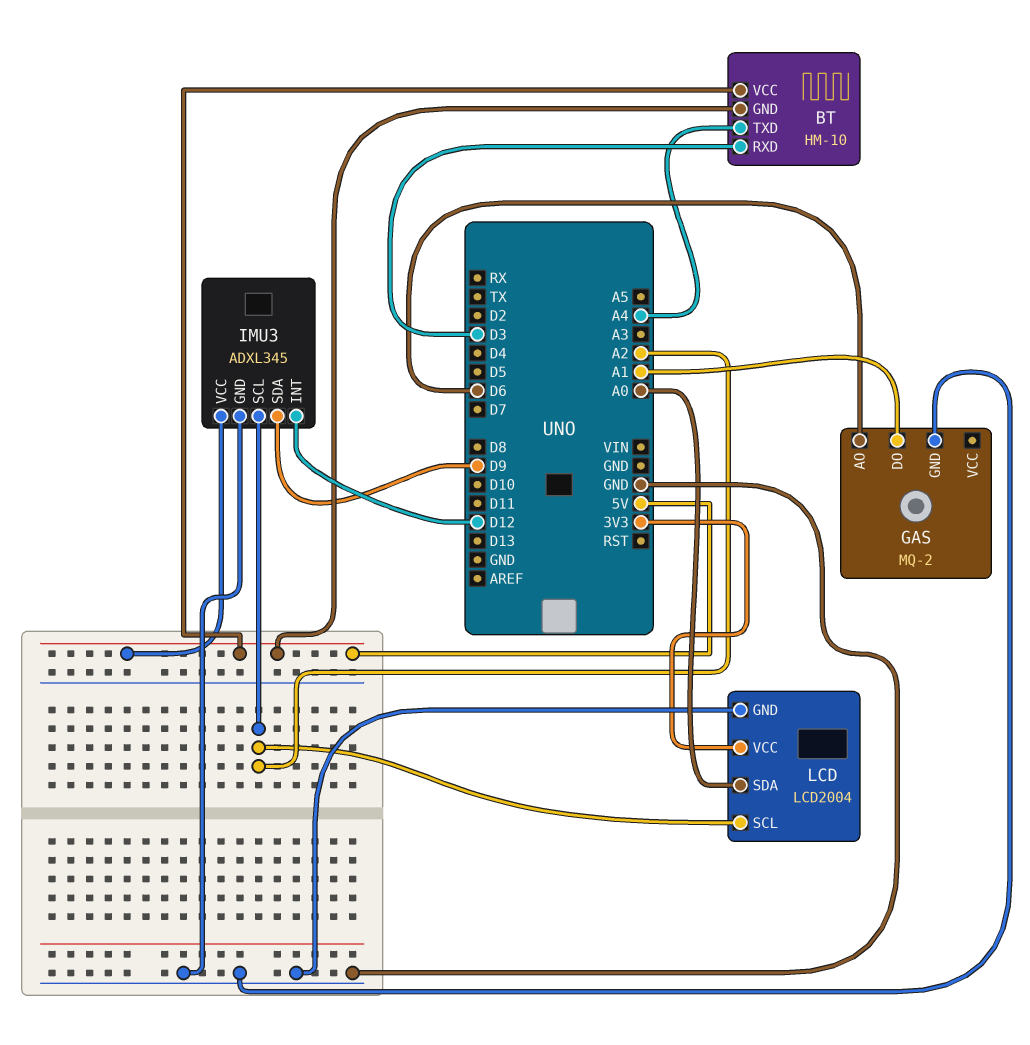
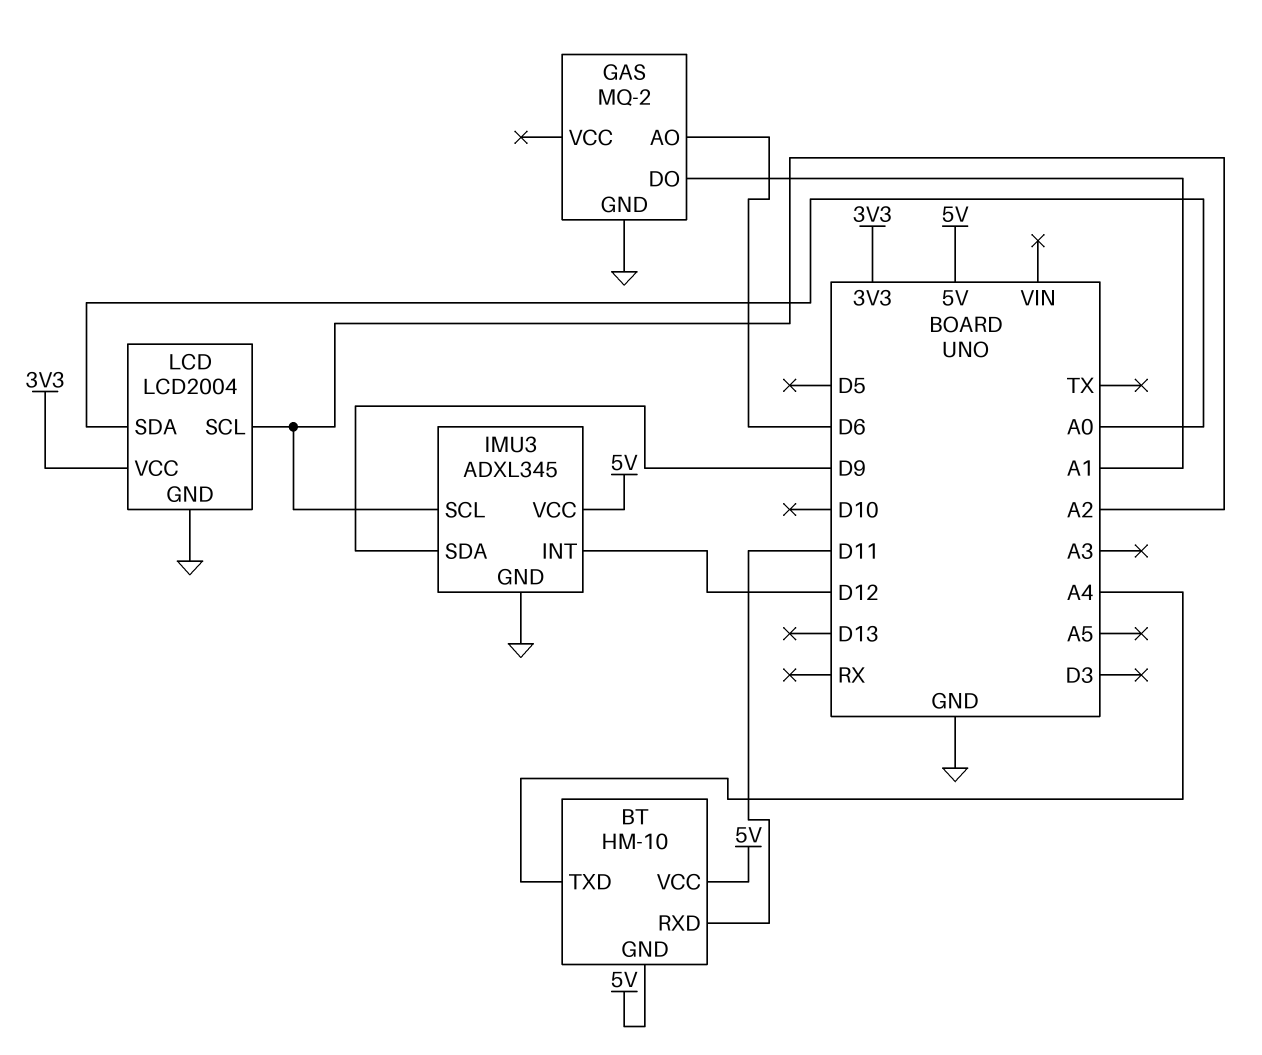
BT pin RXD: D3 -> D11

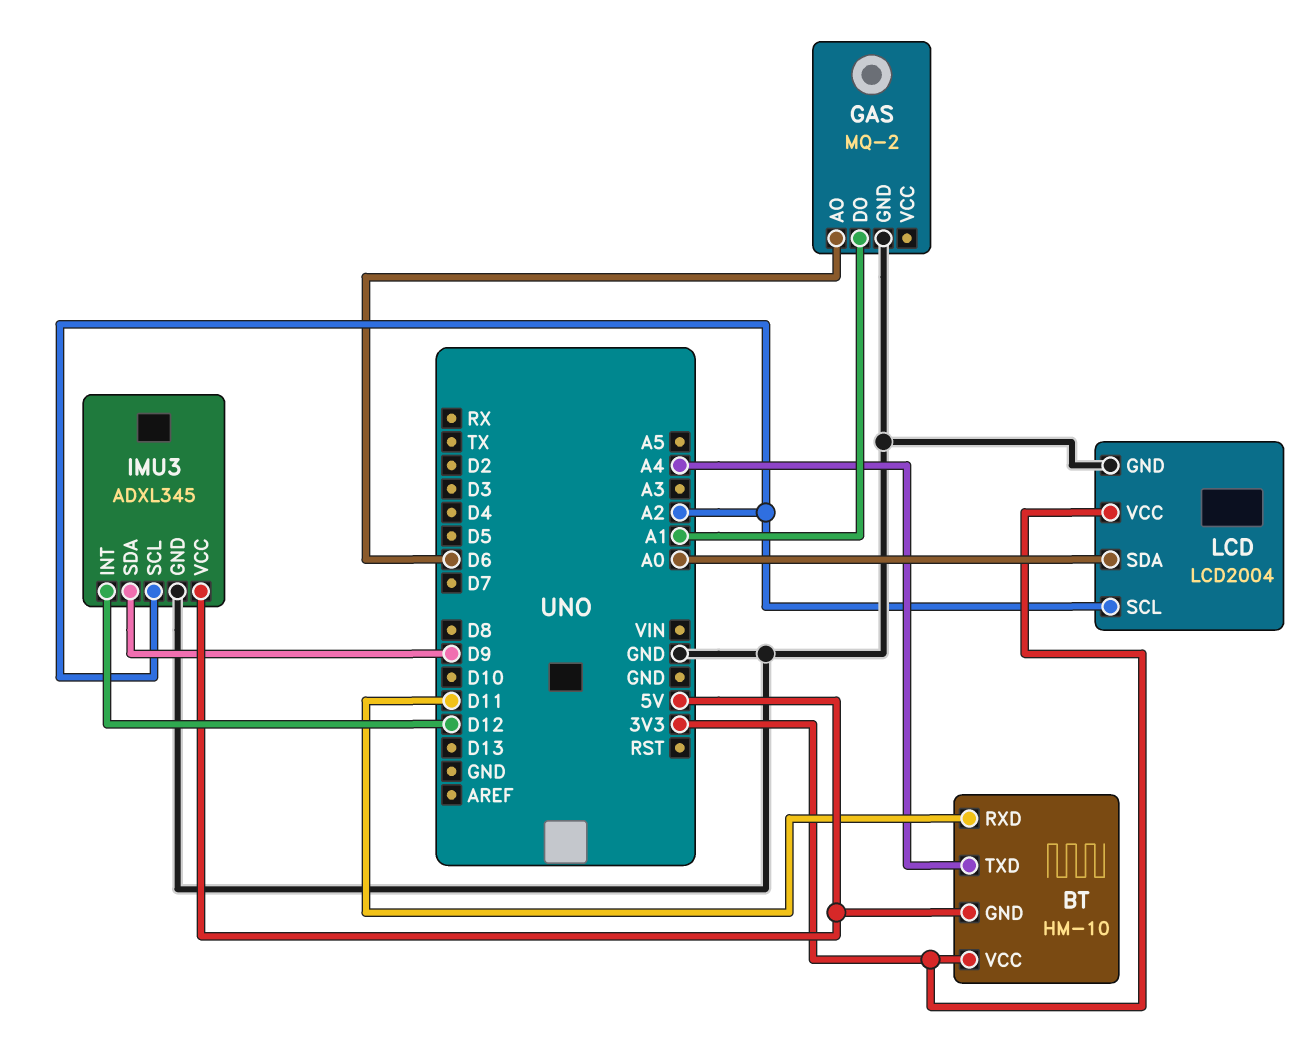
BT pin VCC: 5V -> 3V3

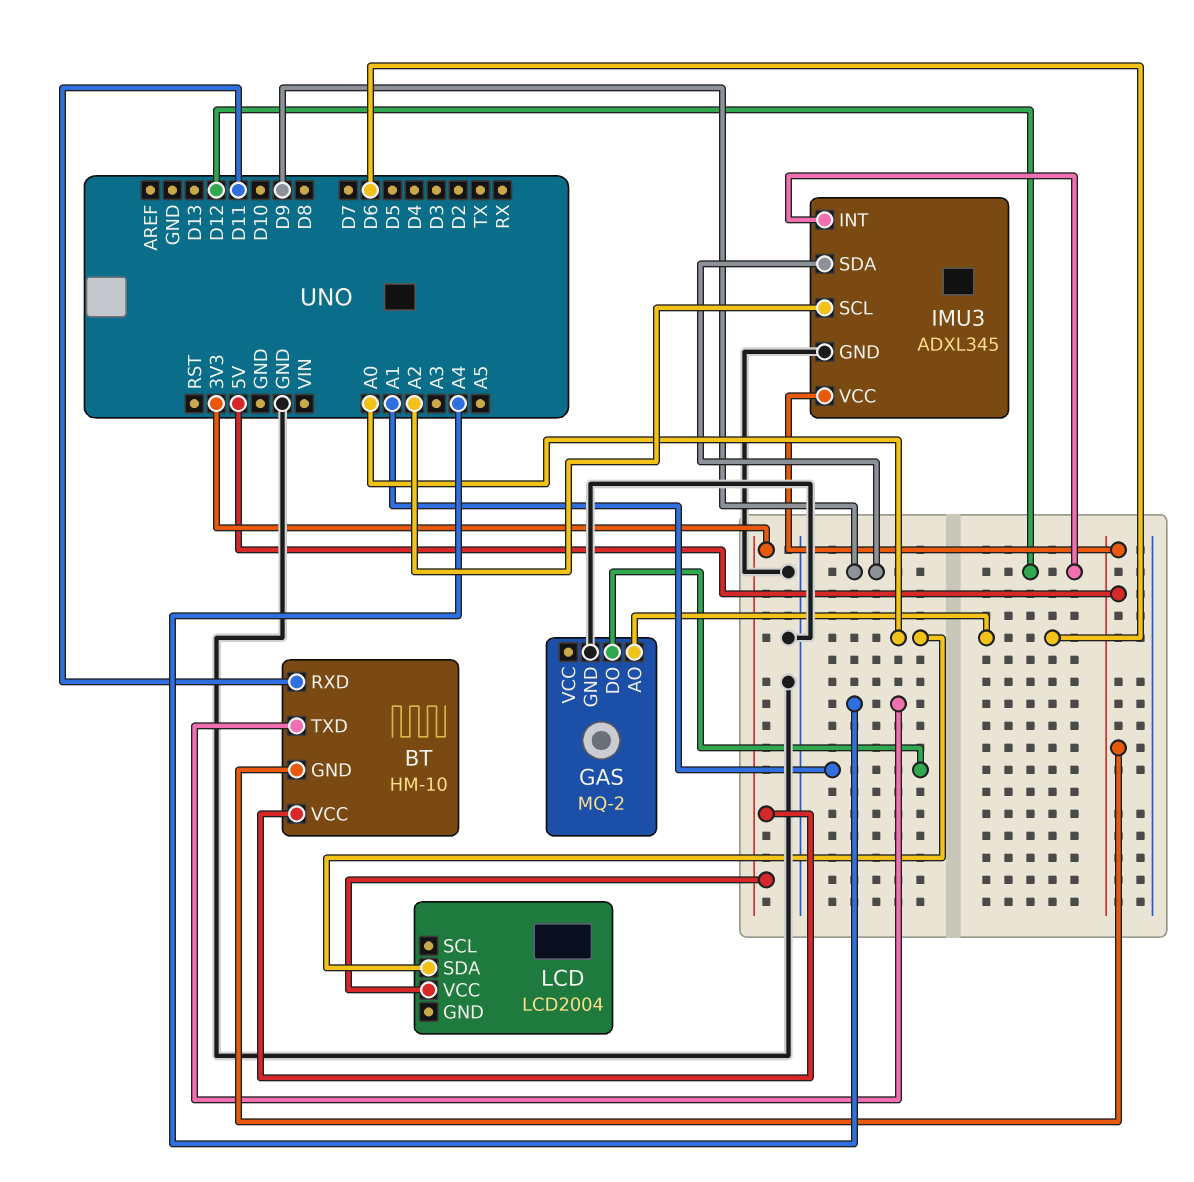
LCD pin GND: GND -> none
LCD pin SCL: A2 -> none

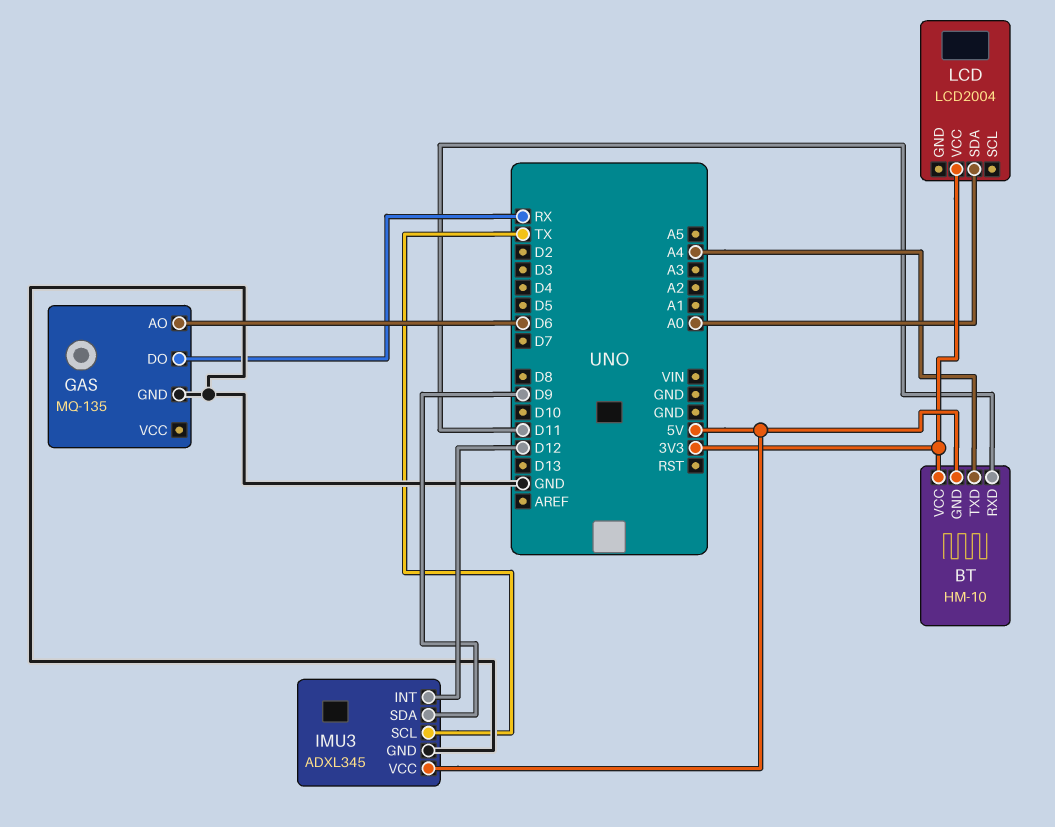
GAS: MQ-2 -> MQ-135
GAS pin DO: A1 -> RX
IMU3 pin SCL: A2 -> TX

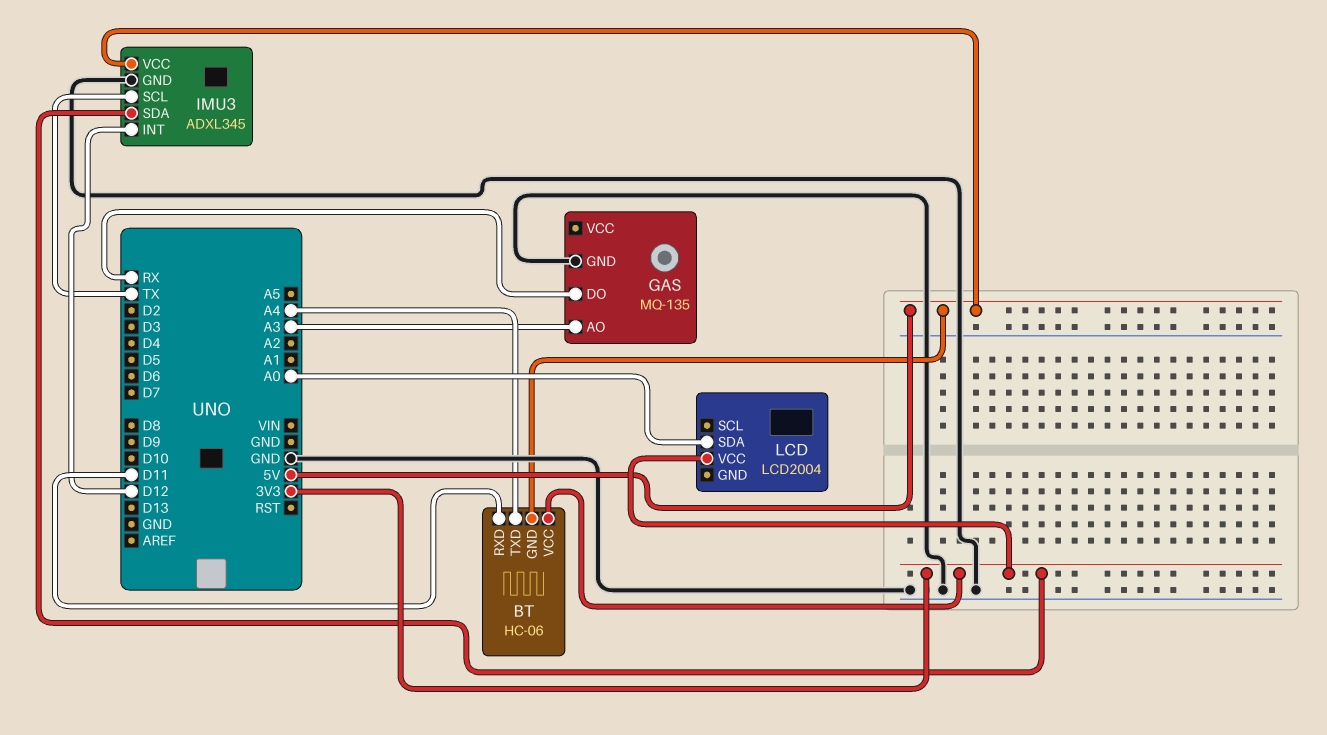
BT: HM-10 -> HC-06
GAS pin AO: D6 -> A3
IMU3 pin SDA: D9 -> 3V3

